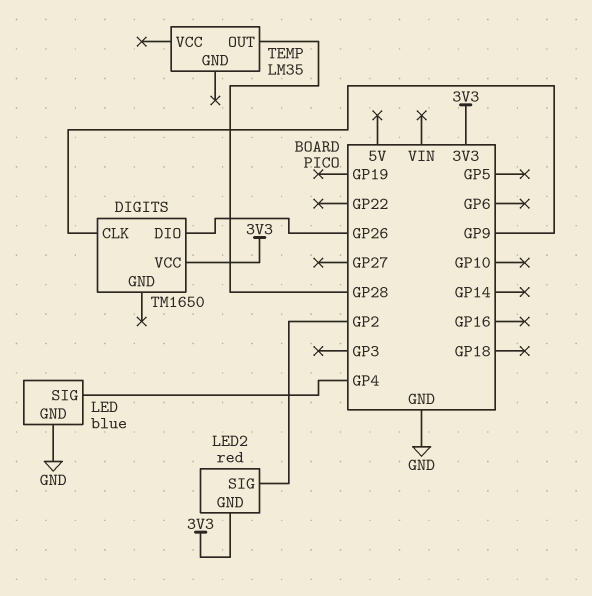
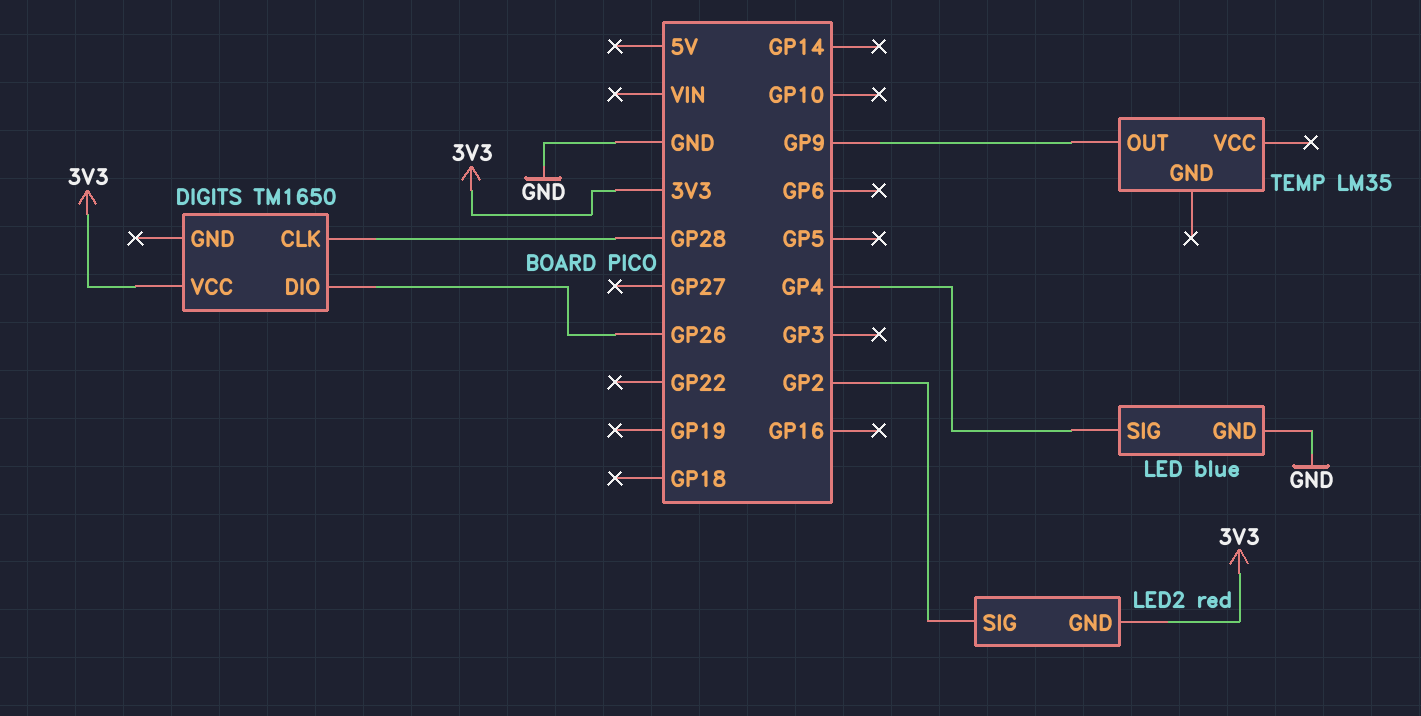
DIGITS pin CLK: GP9 -> GP28
TEMP pin OUT: GP28 -> GP9

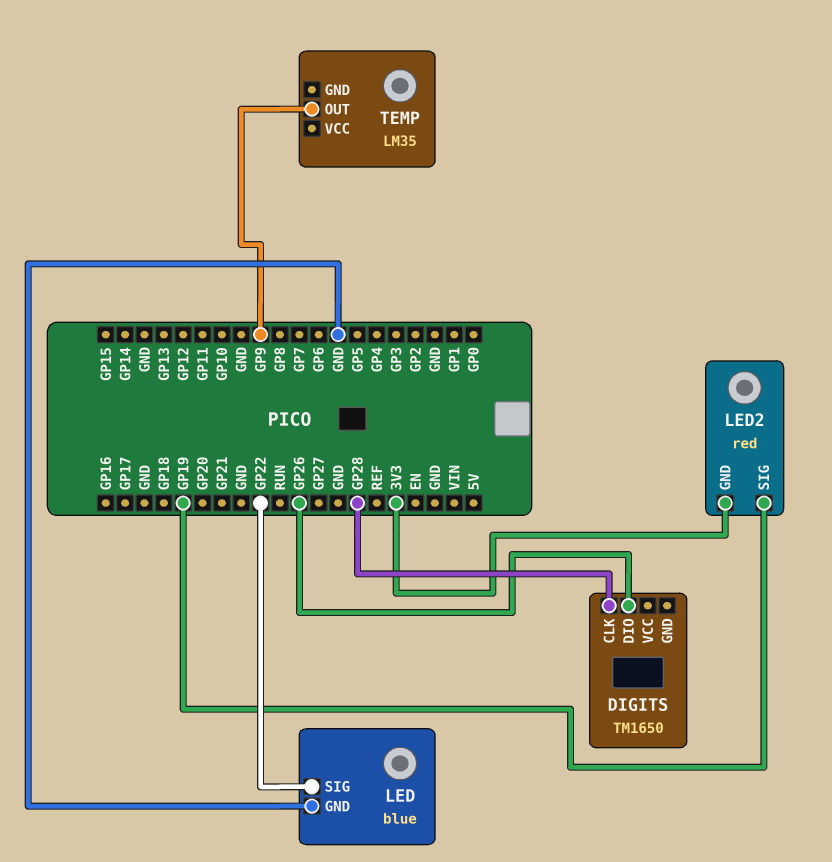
DIGITS pin VCC: 3V3 -> none
LED pin SIG: GP4 -> GP22
LED2 pin SIG: GP2 -> GP19

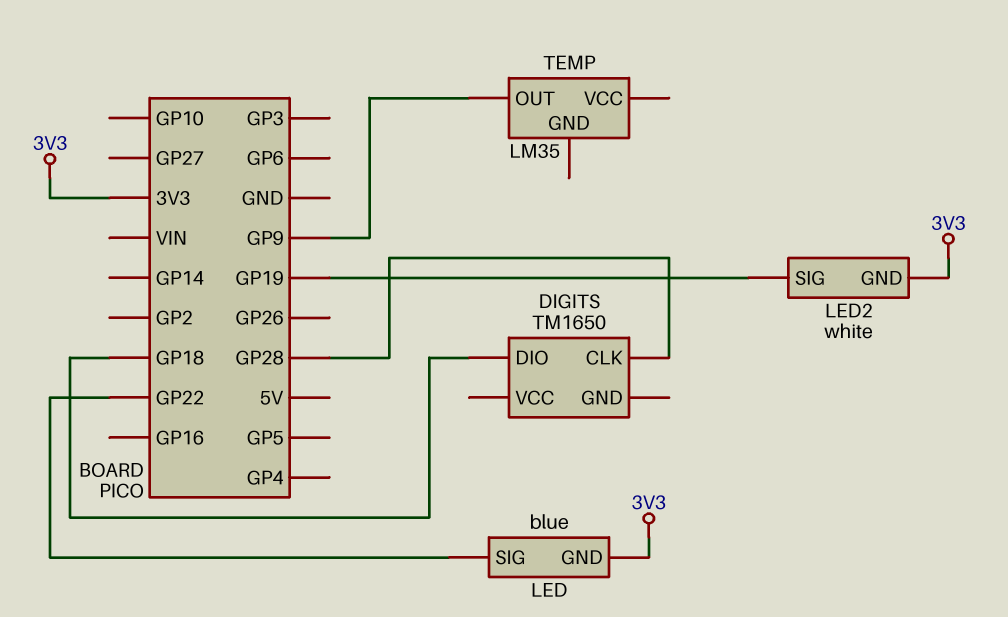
DIGITS pin DIO: GP26 -> GP18
LED pin GND: GND -> 3V3
LED2: red -> white

